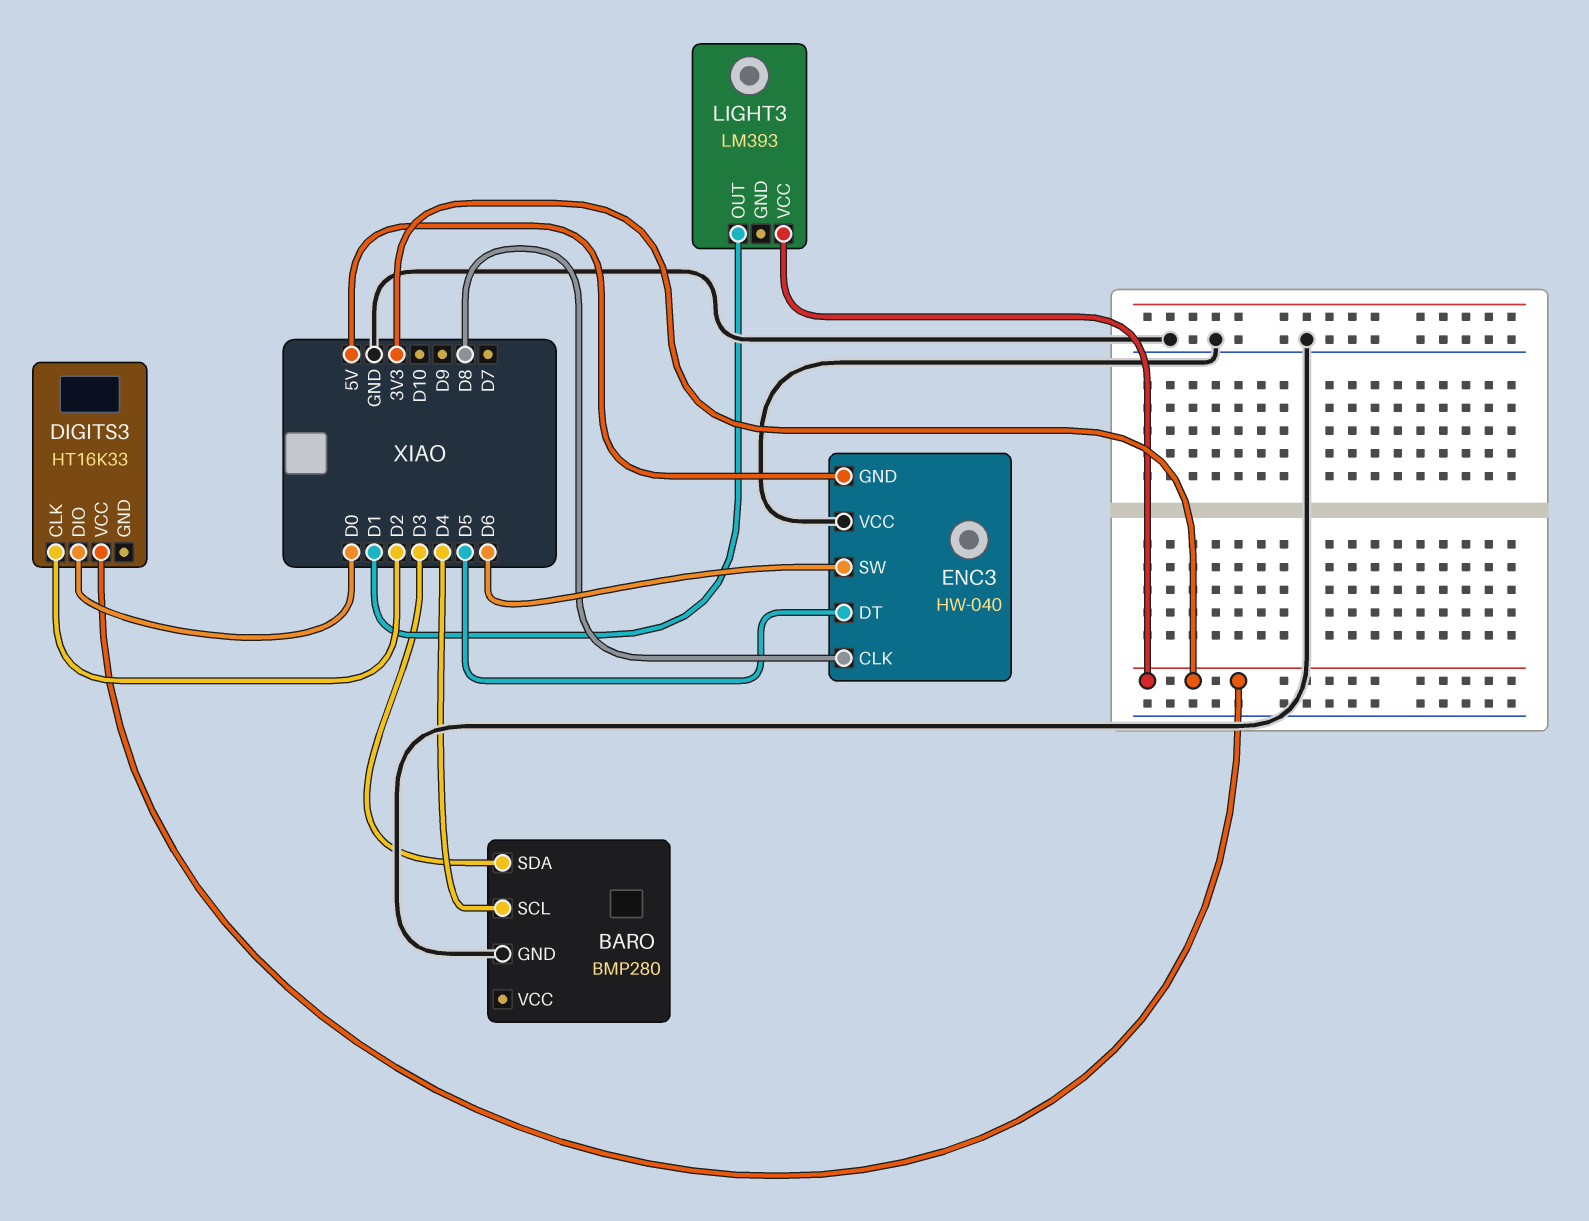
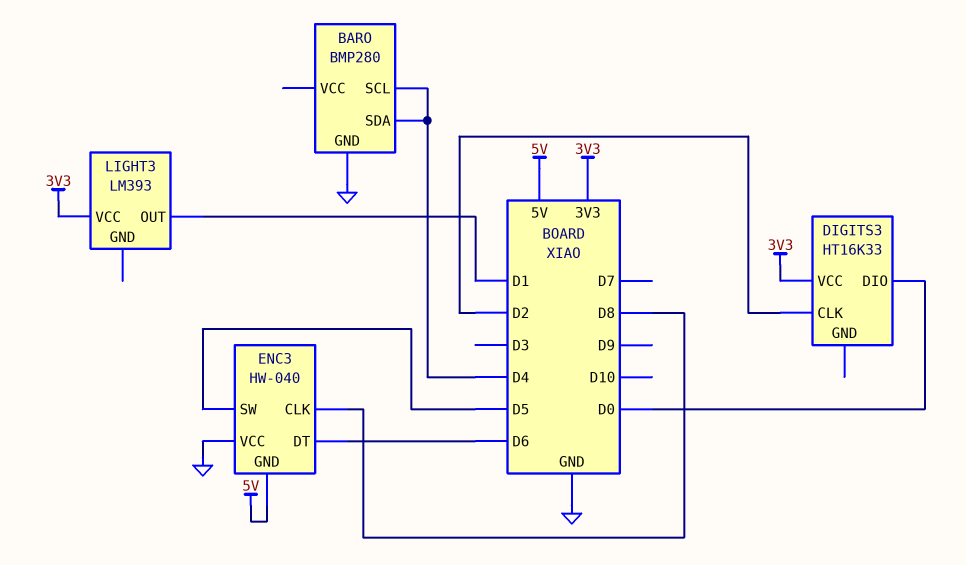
BARO pin SDA: D3 -> D4
ENC3 pin DT: D5 -> D6
ENC3 pin SW: D6 -> D5

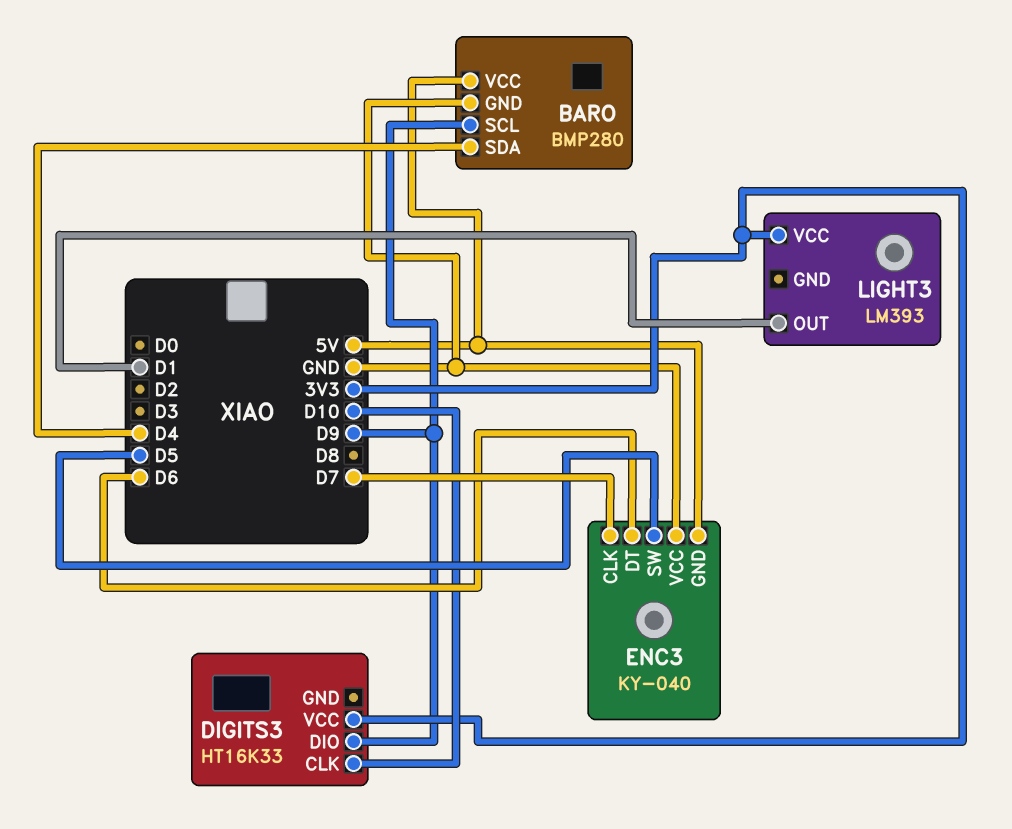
BARO pin SCL: D4 -> D9
BARO pin VCC: none -> 5V
DIGITS3 pin CLK: D2 -> D10
DIGITS3 pin DIO: D0 -> D9
ENC3: HW-040 -> KY-040
ENC3 pin CLK: D8 -> D7

